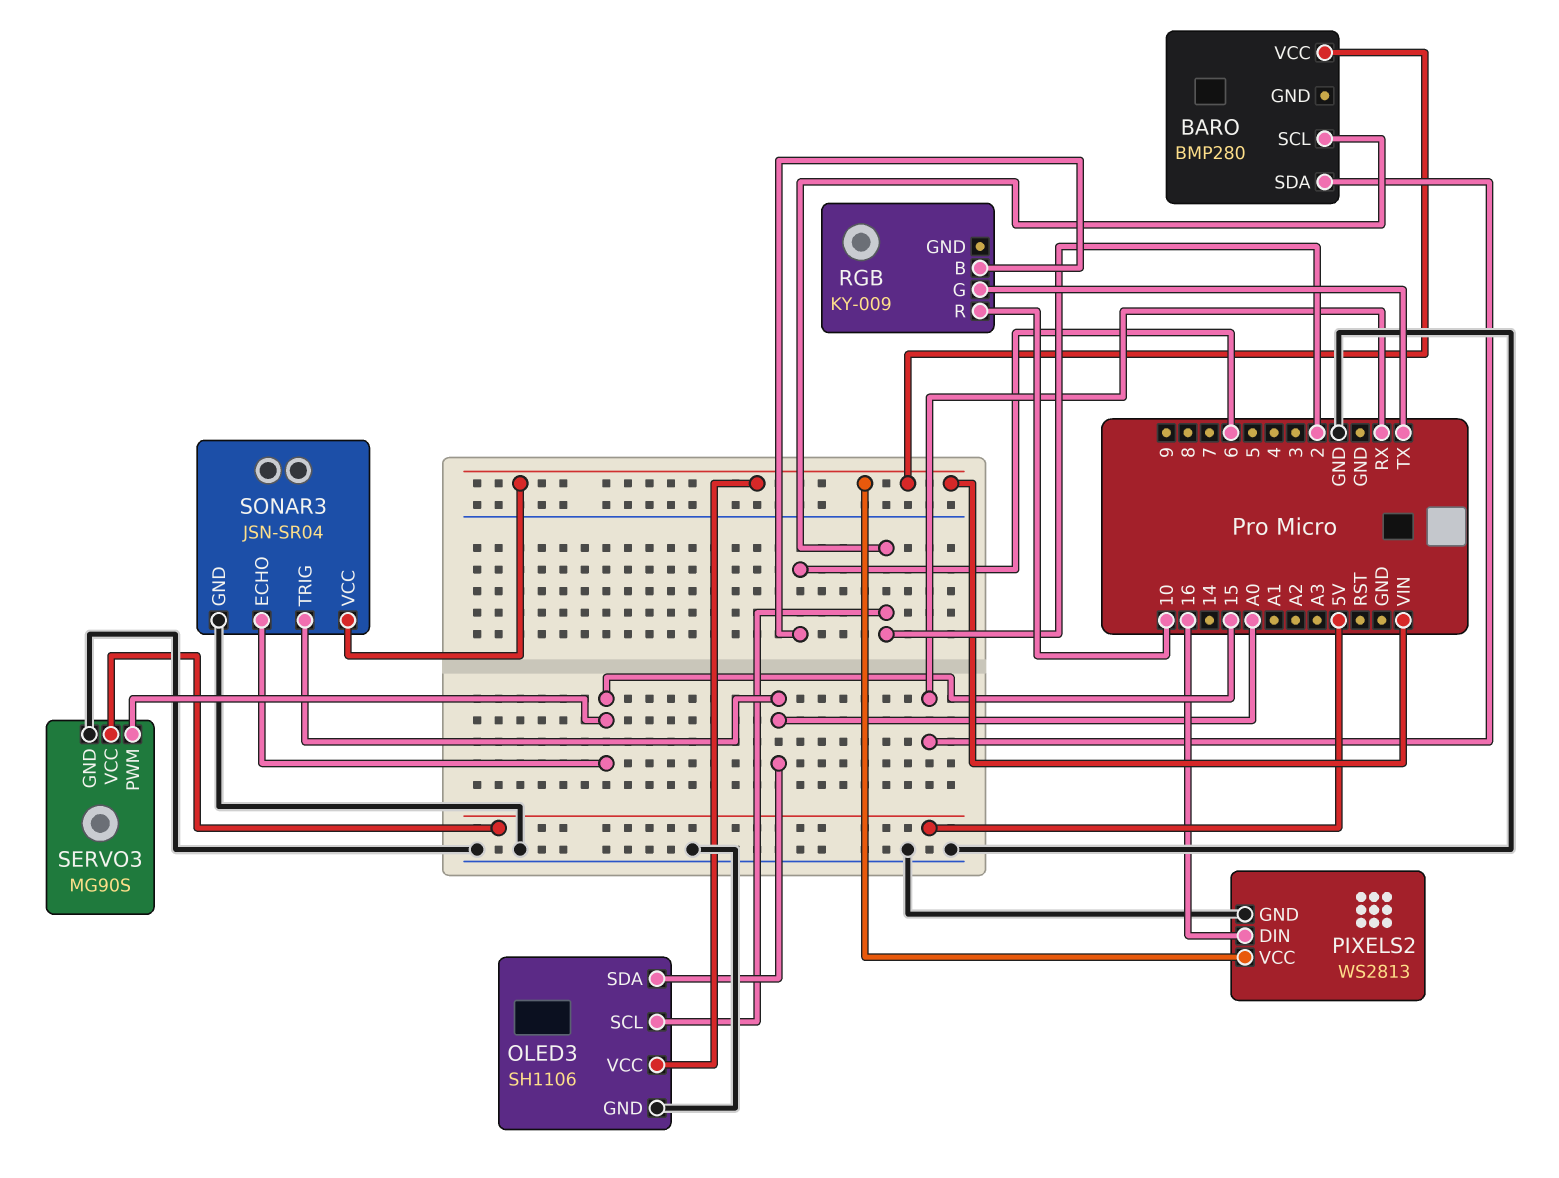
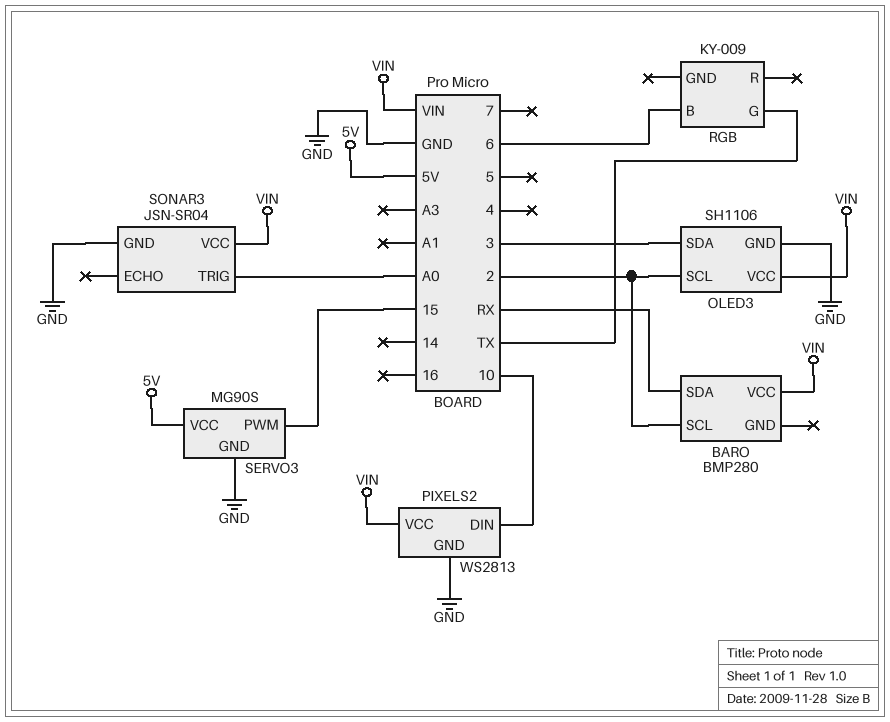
OLED3 pin SDA: A0 -> 3
PIXELS2 pin DIN: 16 -> 10
RGB pin R: 10 -> none
SONAR3 pin ECHO: 15 -> none

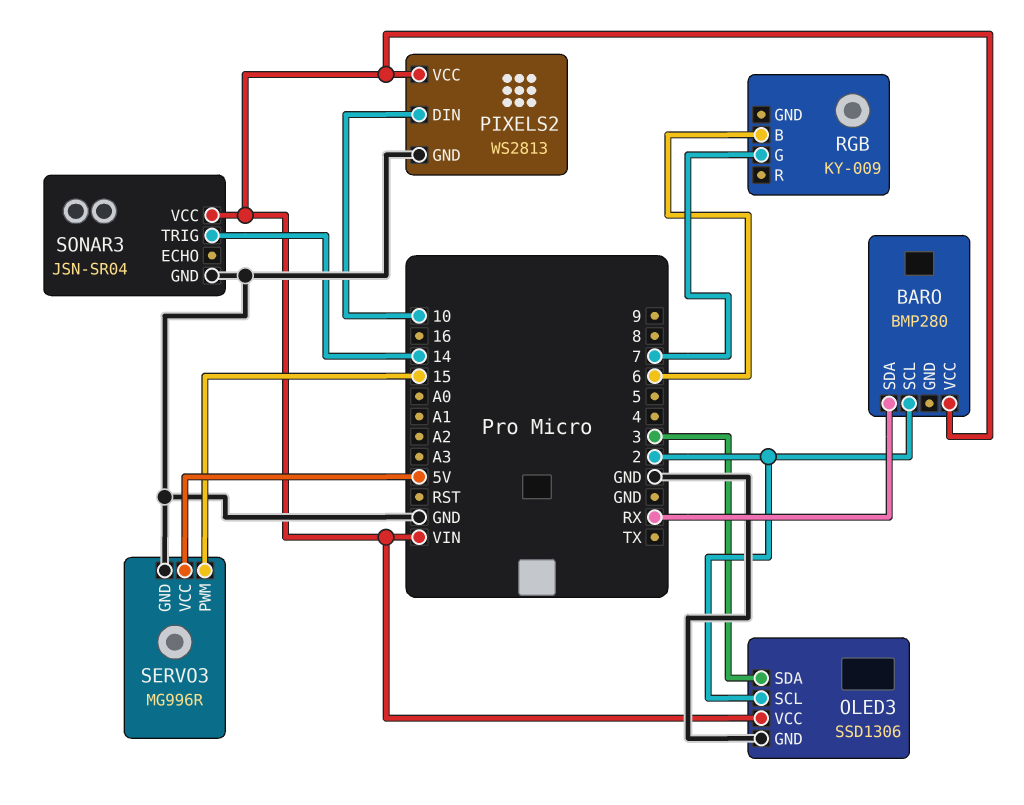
OLED3: SH1106 -> SSD1306
RGB pin G: TX -> 7
SERVO3: MG90S -> MG996R
SONAR3 pin TRIG: A0 -> 14

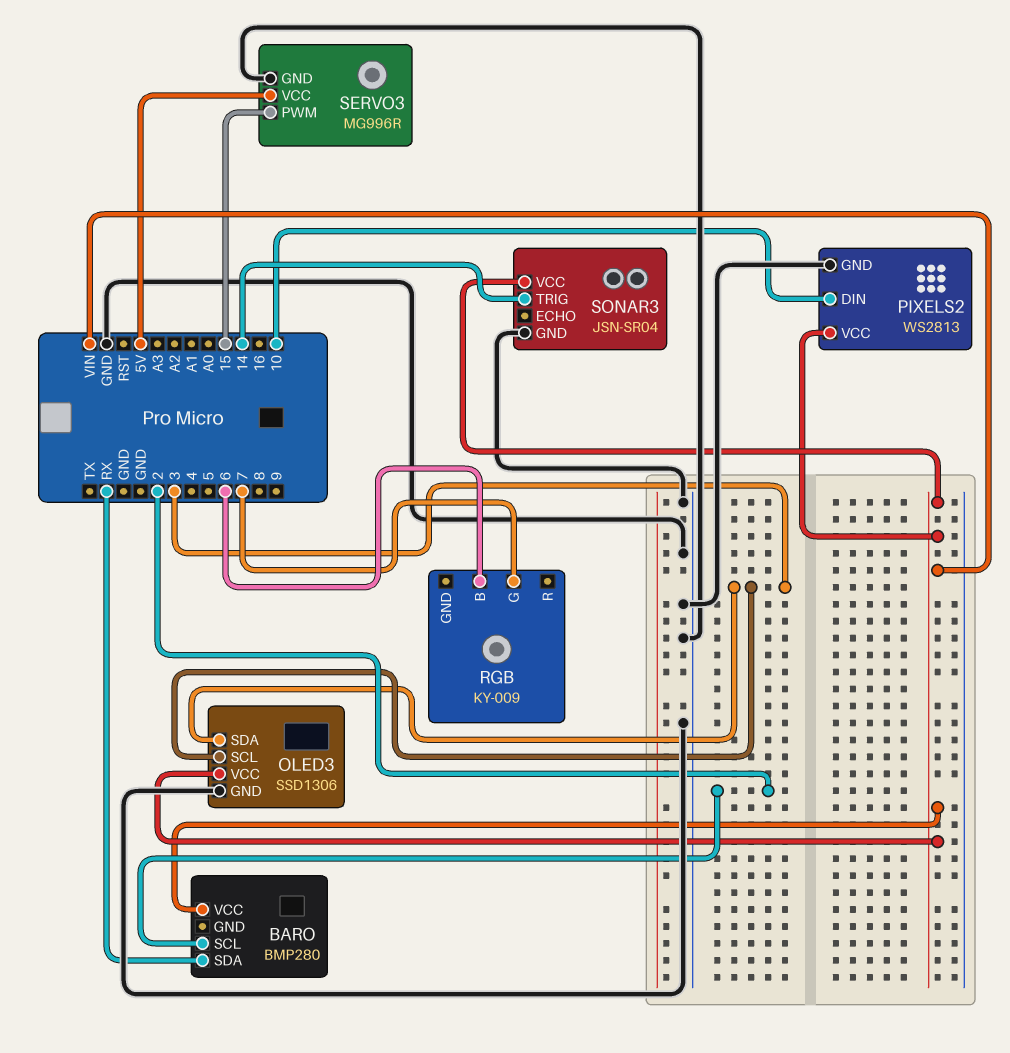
OLED3 pin SCL: 2 -> 3

